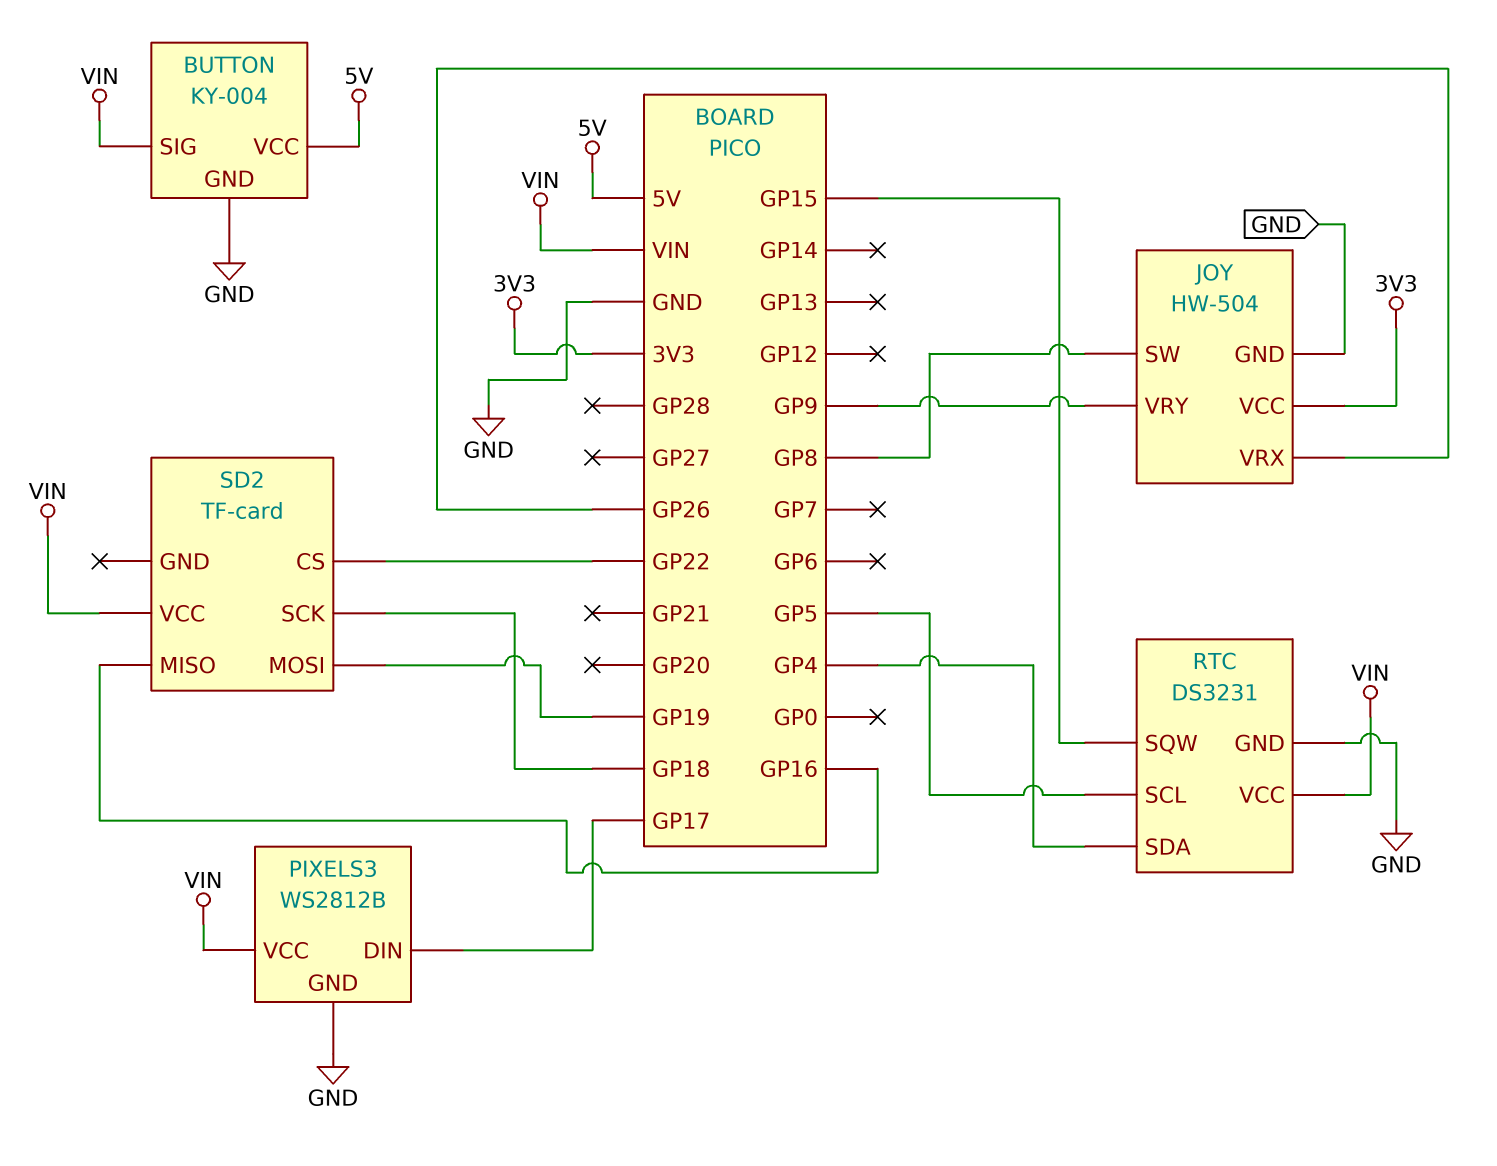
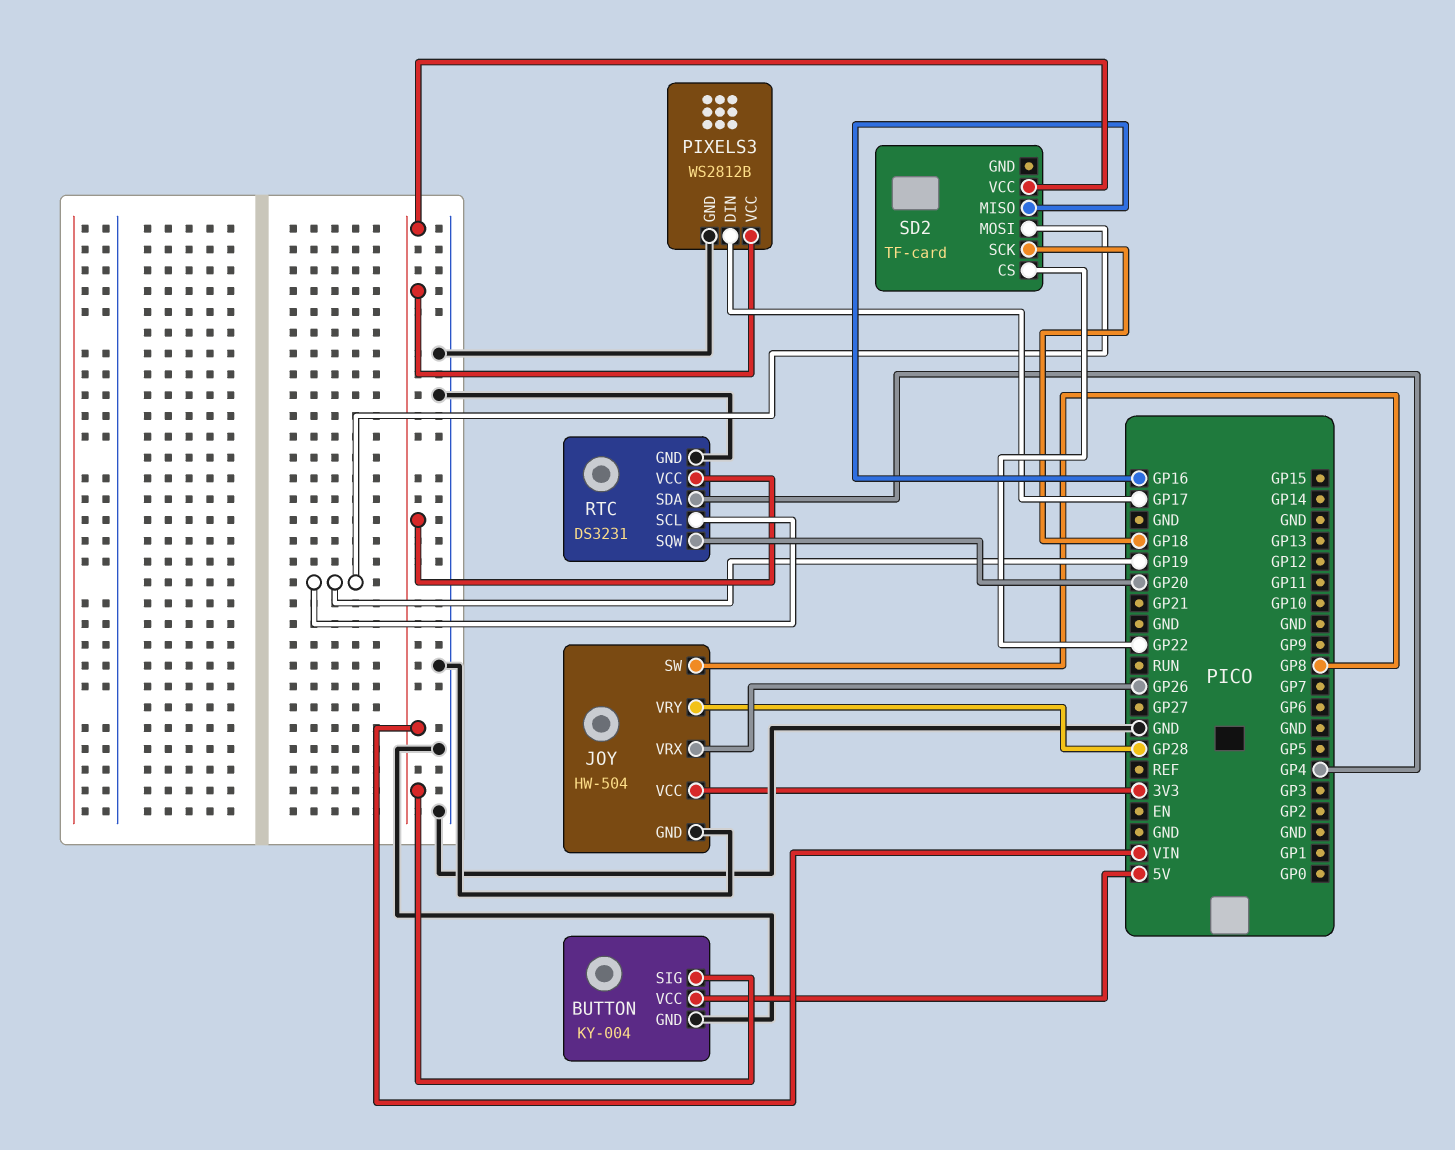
JOY pin VRY: GP9 -> GP28
RTC pin SCL: GP5 -> GP19
RTC pin SQW: GP15 -> GP20

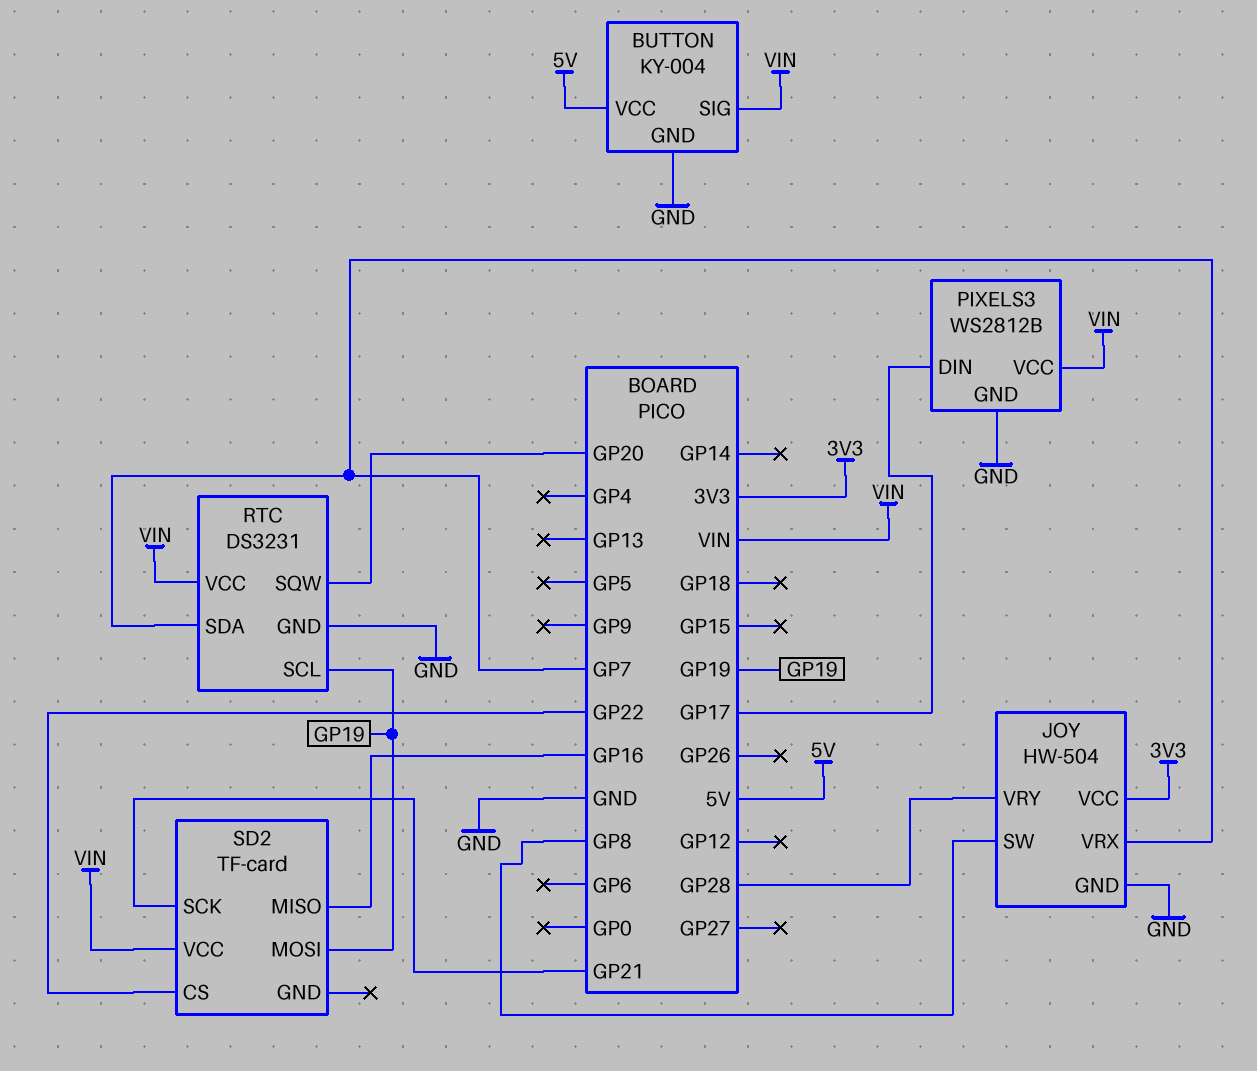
JOY pin VRX: GP26 -> GP7
RTC pin SDA: GP4 -> GP7
SD2 pin SCK: GP18 -> GP21

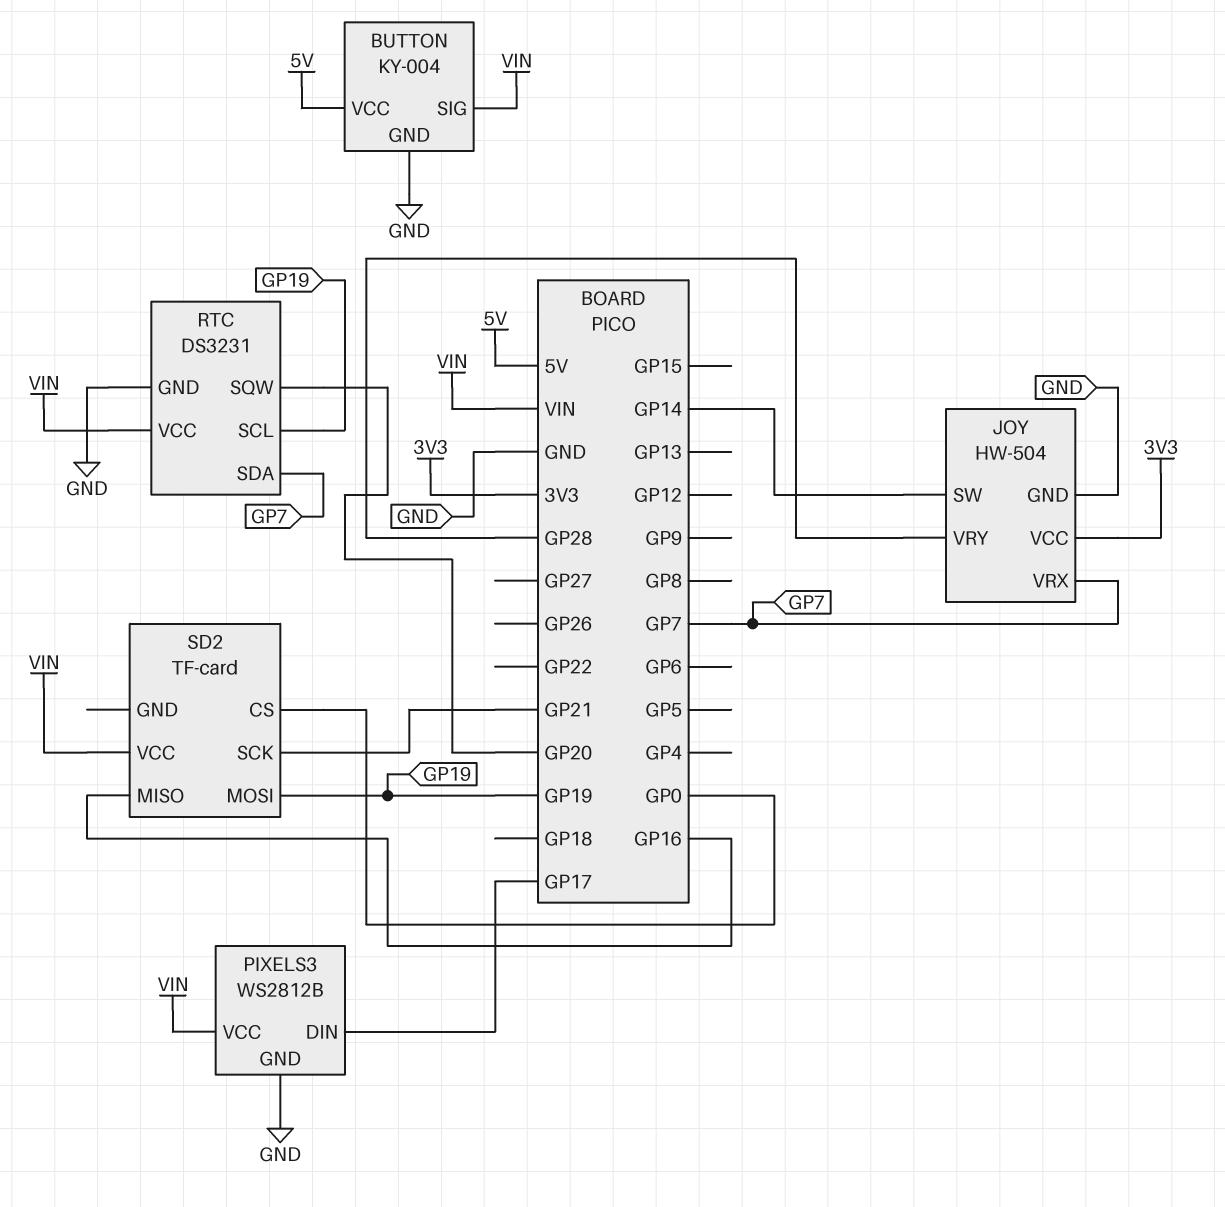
JOY pin SW: GP8 -> GP14
SD2 pin CS: GP22 -> GP0

